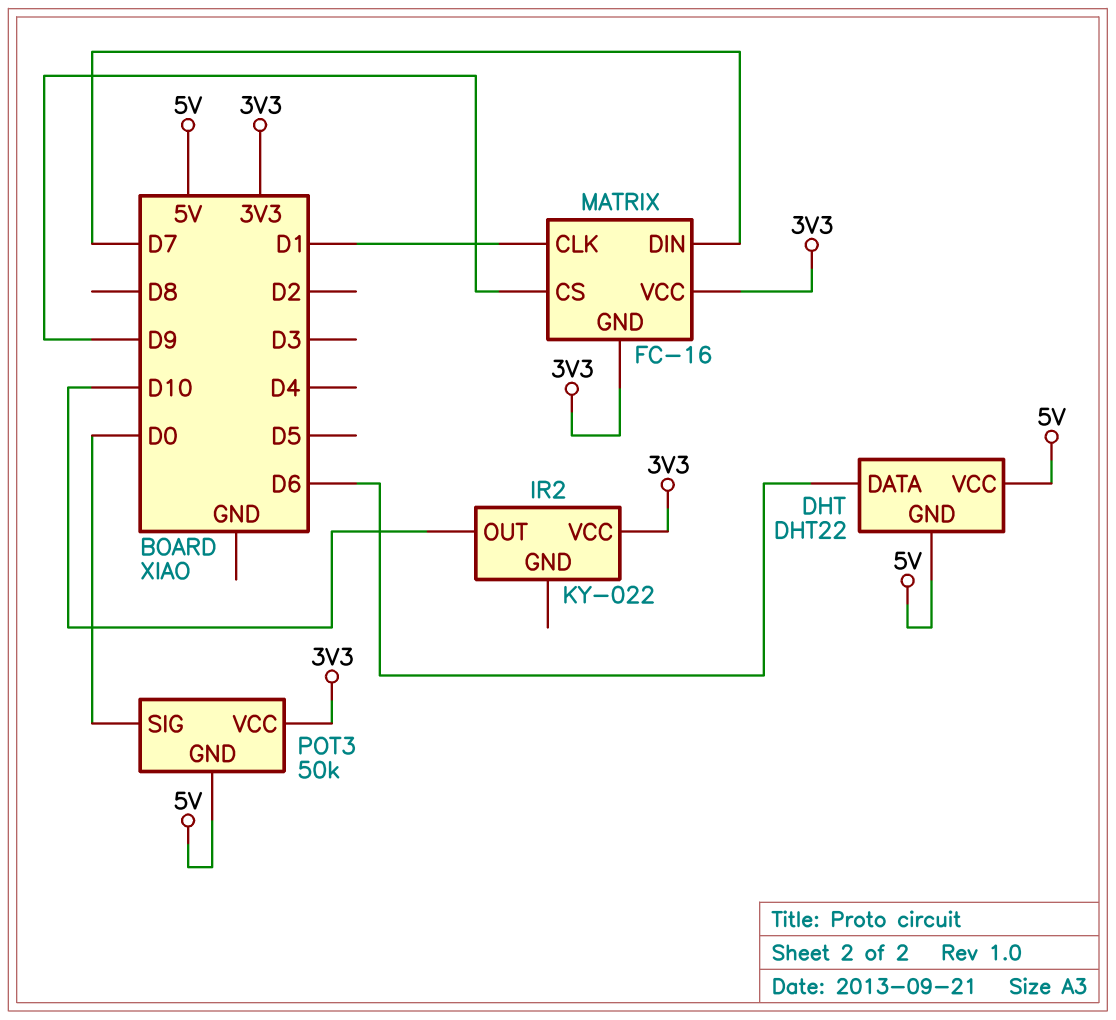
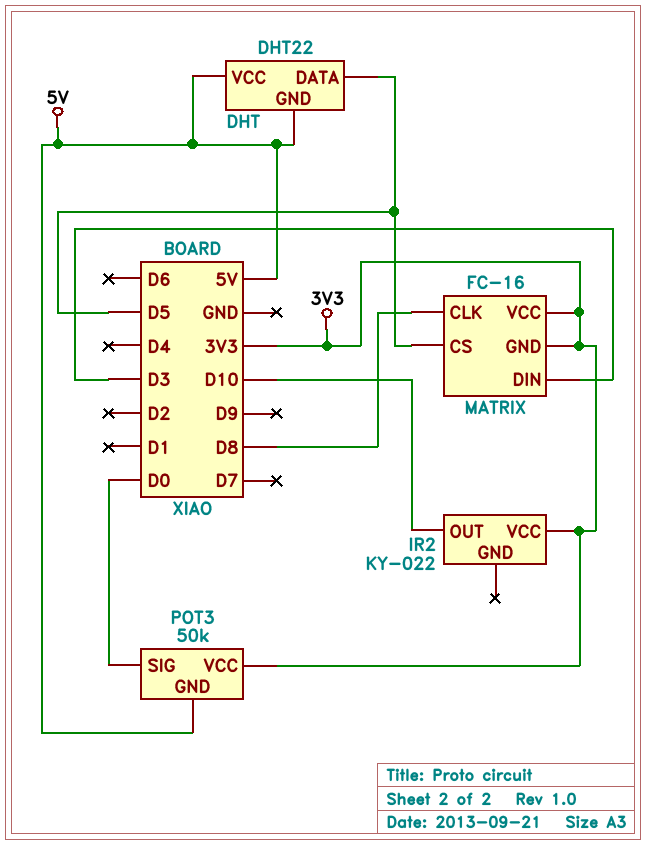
DHT pin DATA: D6 -> D5
MATRIX pin CLK: D1 -> D8
MATRIX pin CS: D9 -> D5
MATRIX pin DIN: D7 -> D3

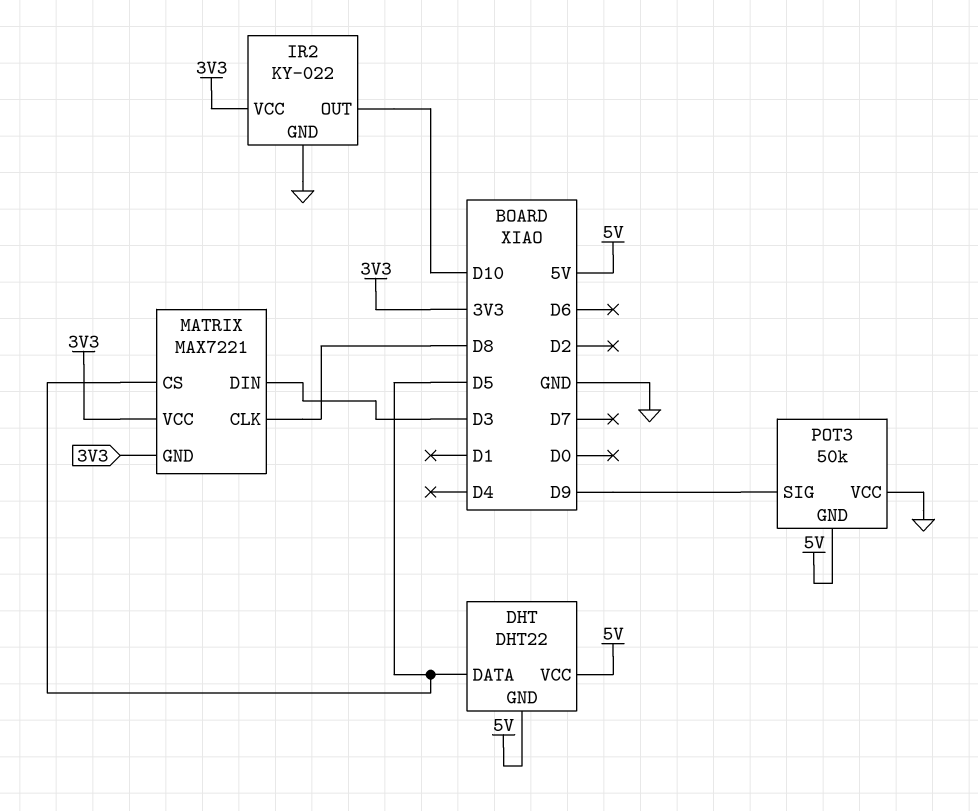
IR2 pin GND: none -> GND
MATRIX: FC-16 -> MAX7221
POT3 pin SIG: D0 -> D9
POT3 pin VCC: 3V3 -> GND

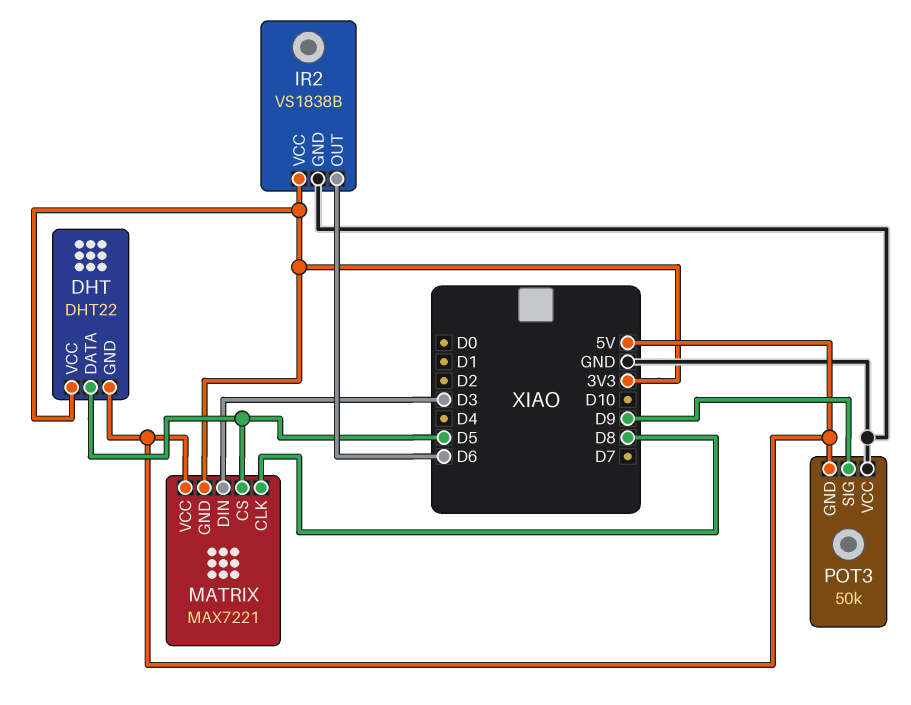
DHT pin VCC: 5V -> 3V3
IR2: KY-022 -> VS1838B
IR2 pin OUT: D10 -> D6
MATRIX pin VCC: 3V3 -> 5V

